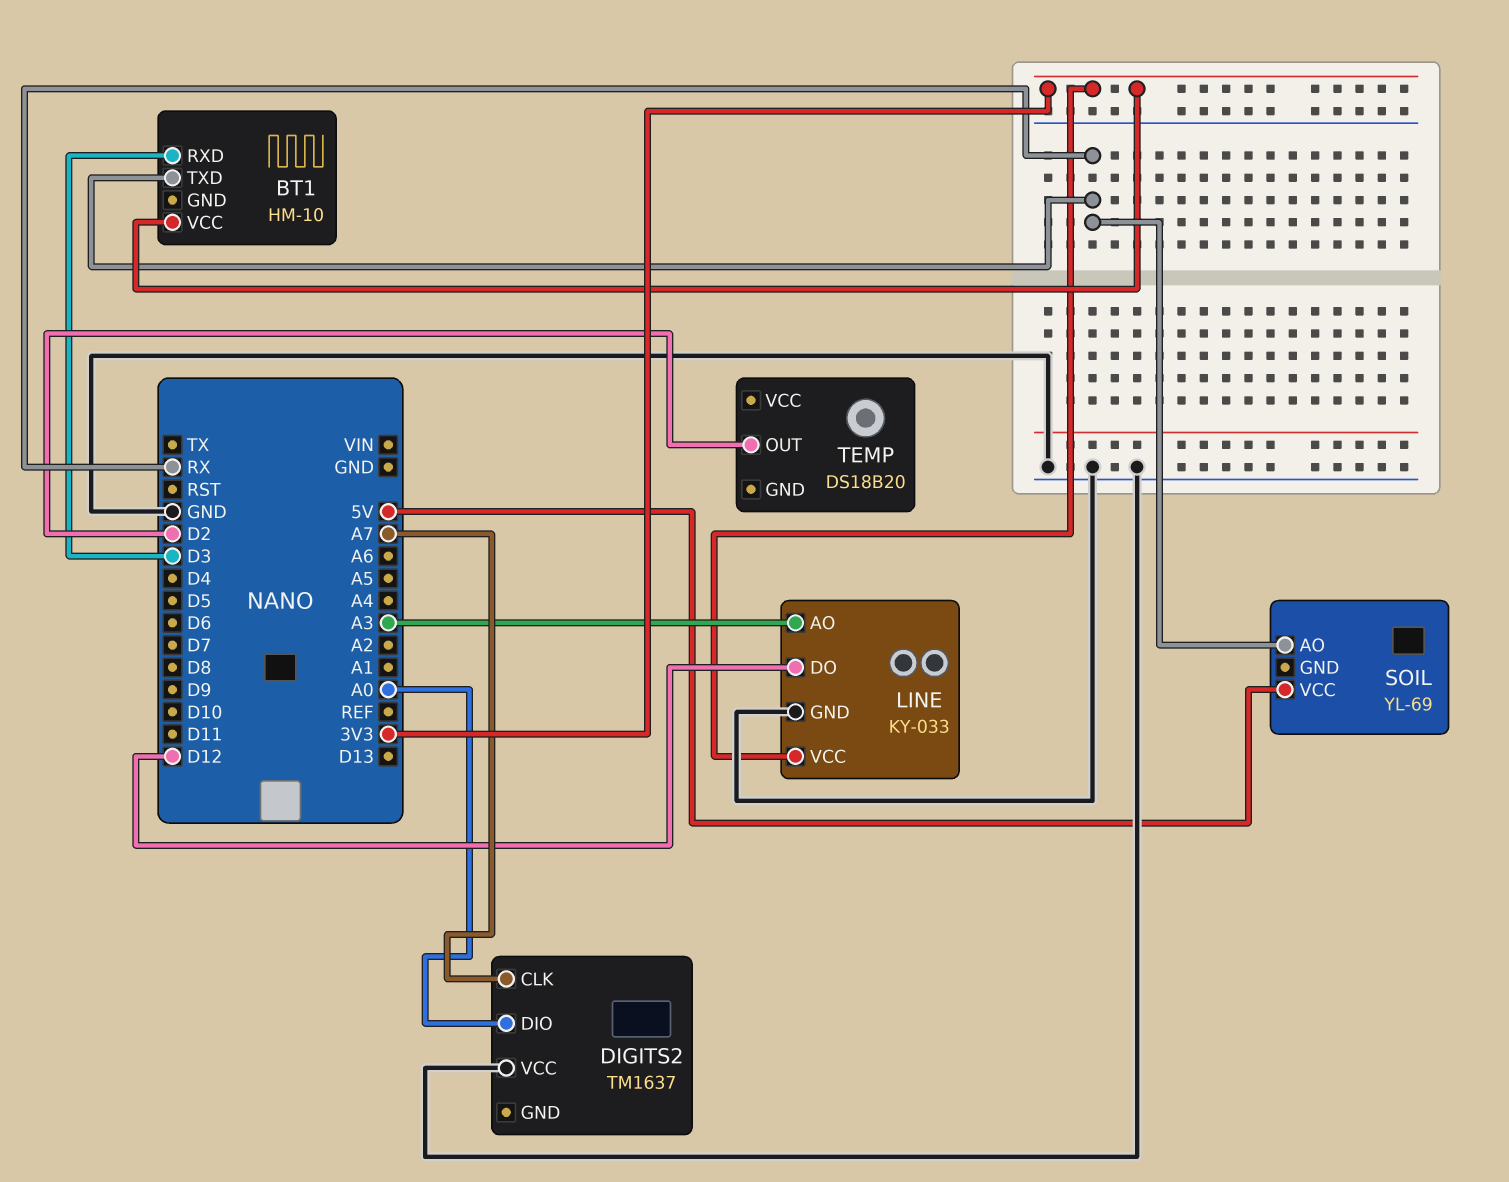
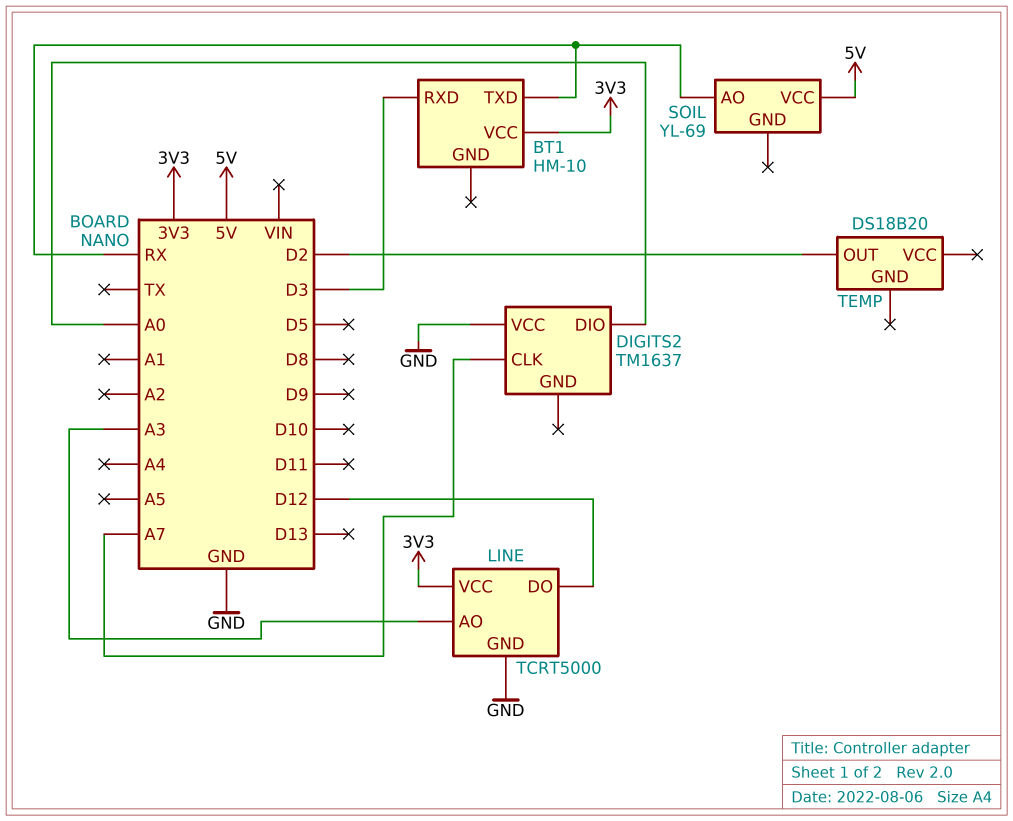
LINE: KY-033 -> TCRT5000

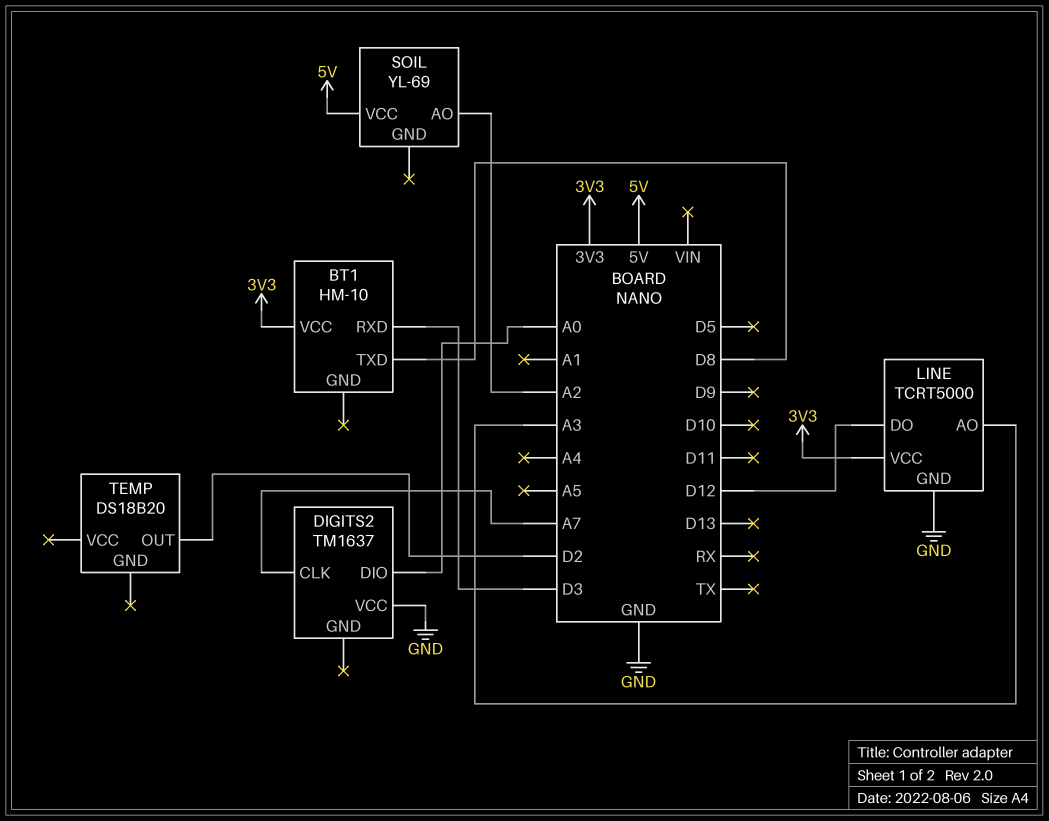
BT1 pin TXD: RX -> D8
SOIL pin AO: RX -> A2

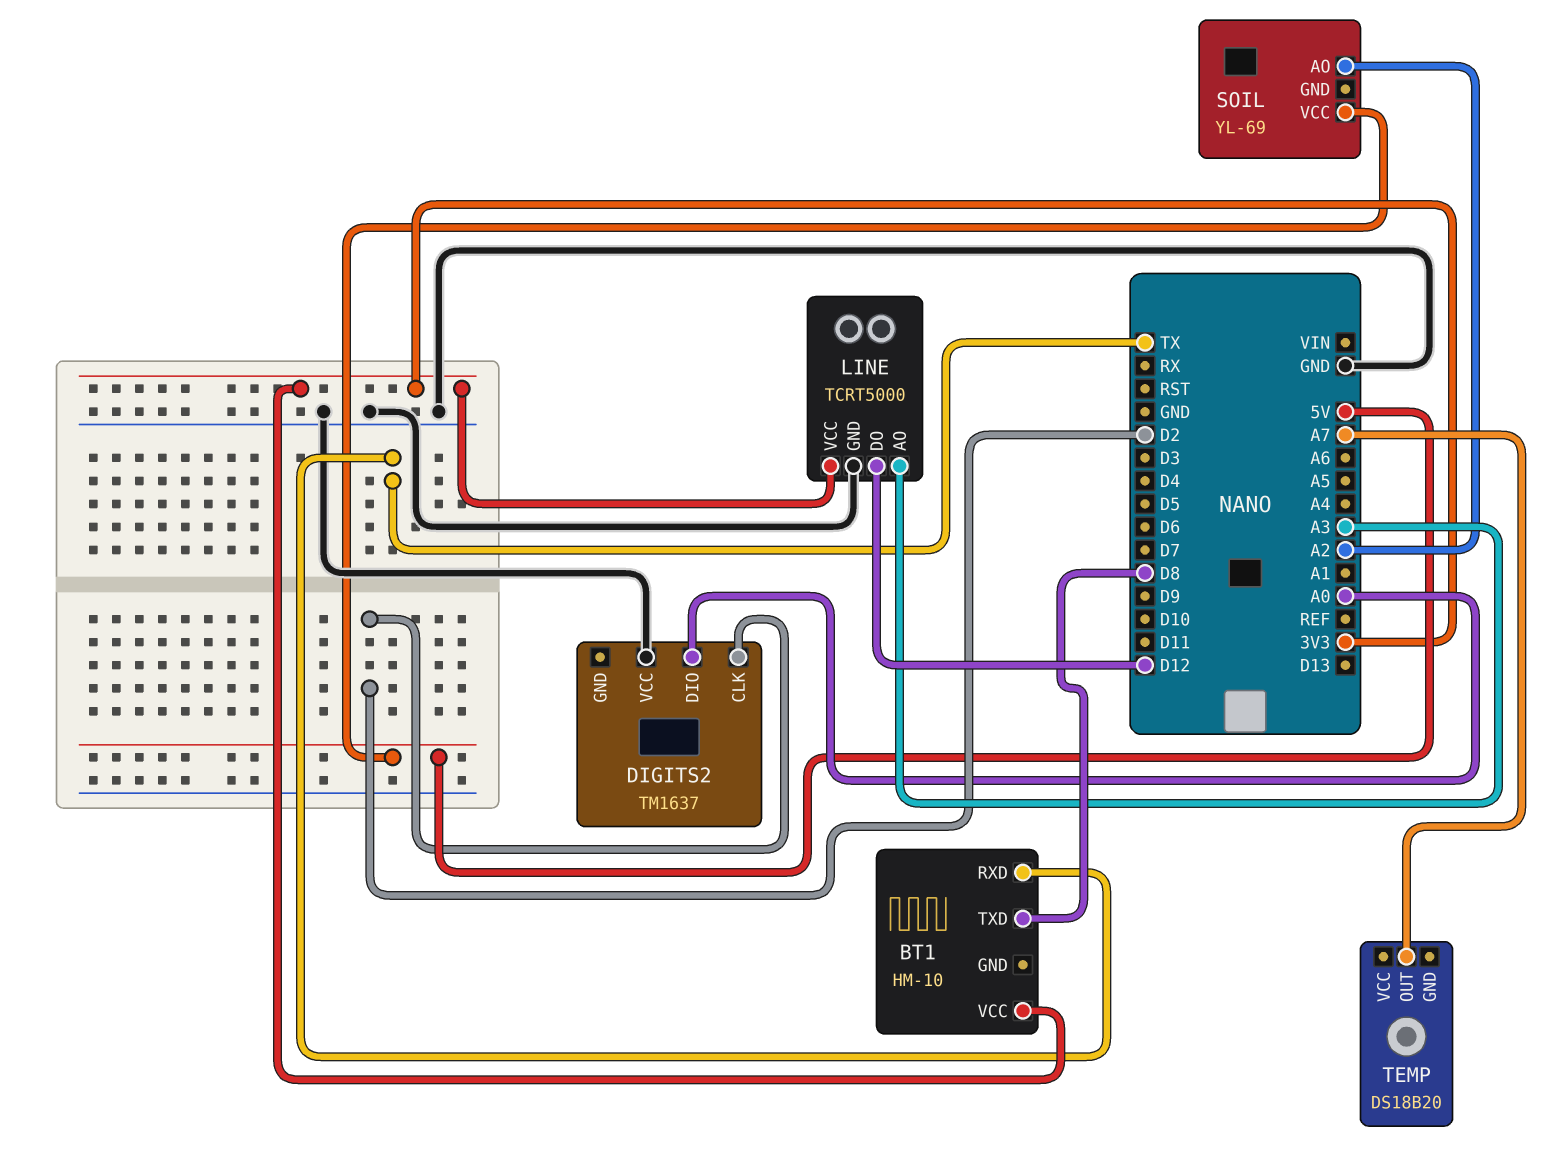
BT1 pin RXD: D3 -> TX
DIGITS2 pin CLK: A7 -> D2
TEMP pin OUT: D2 -> A7

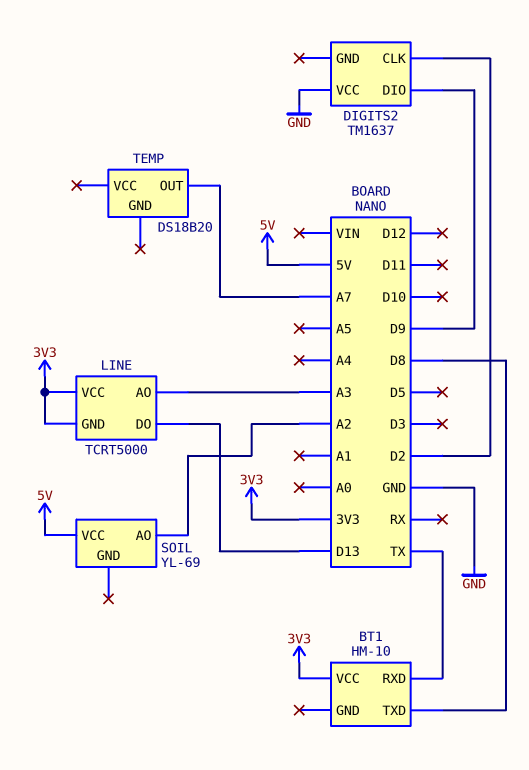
DIGITS2 pin DIO: A0 -> D9
LINE pin DO: D12 -> D13
LINE pin GND: GND -> 3V3

